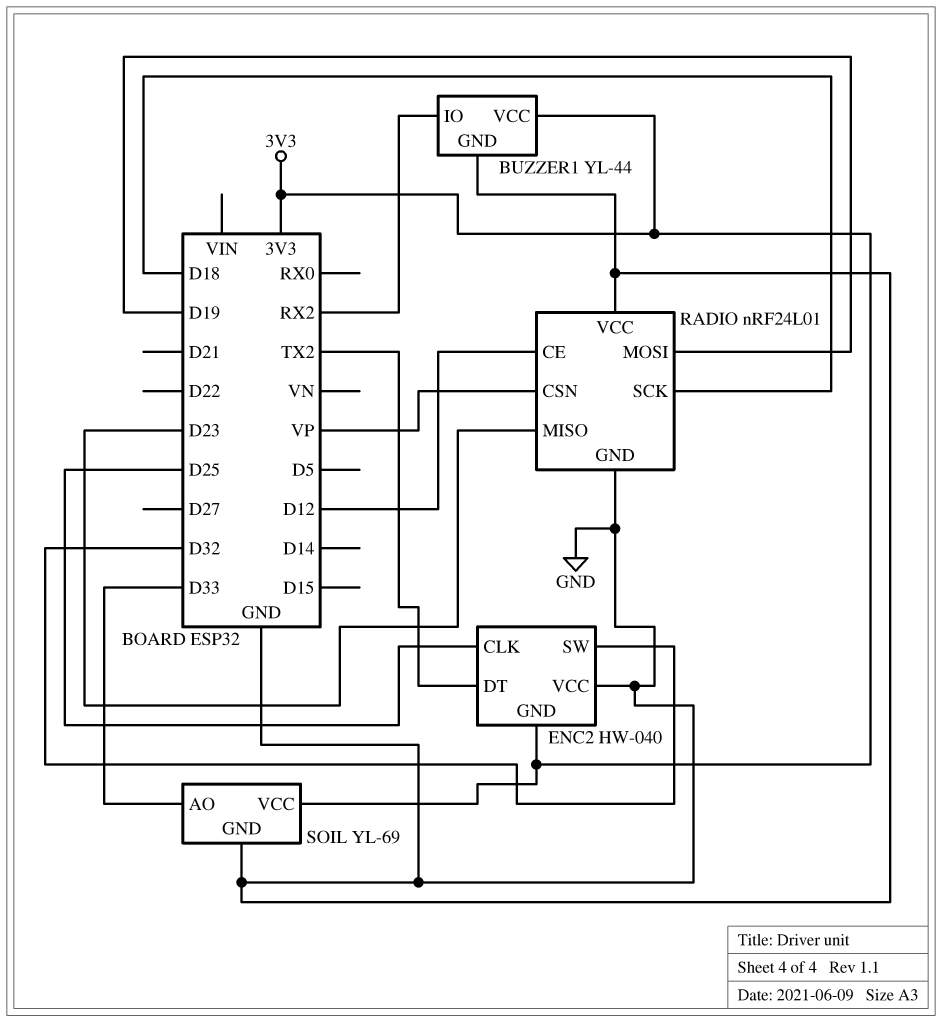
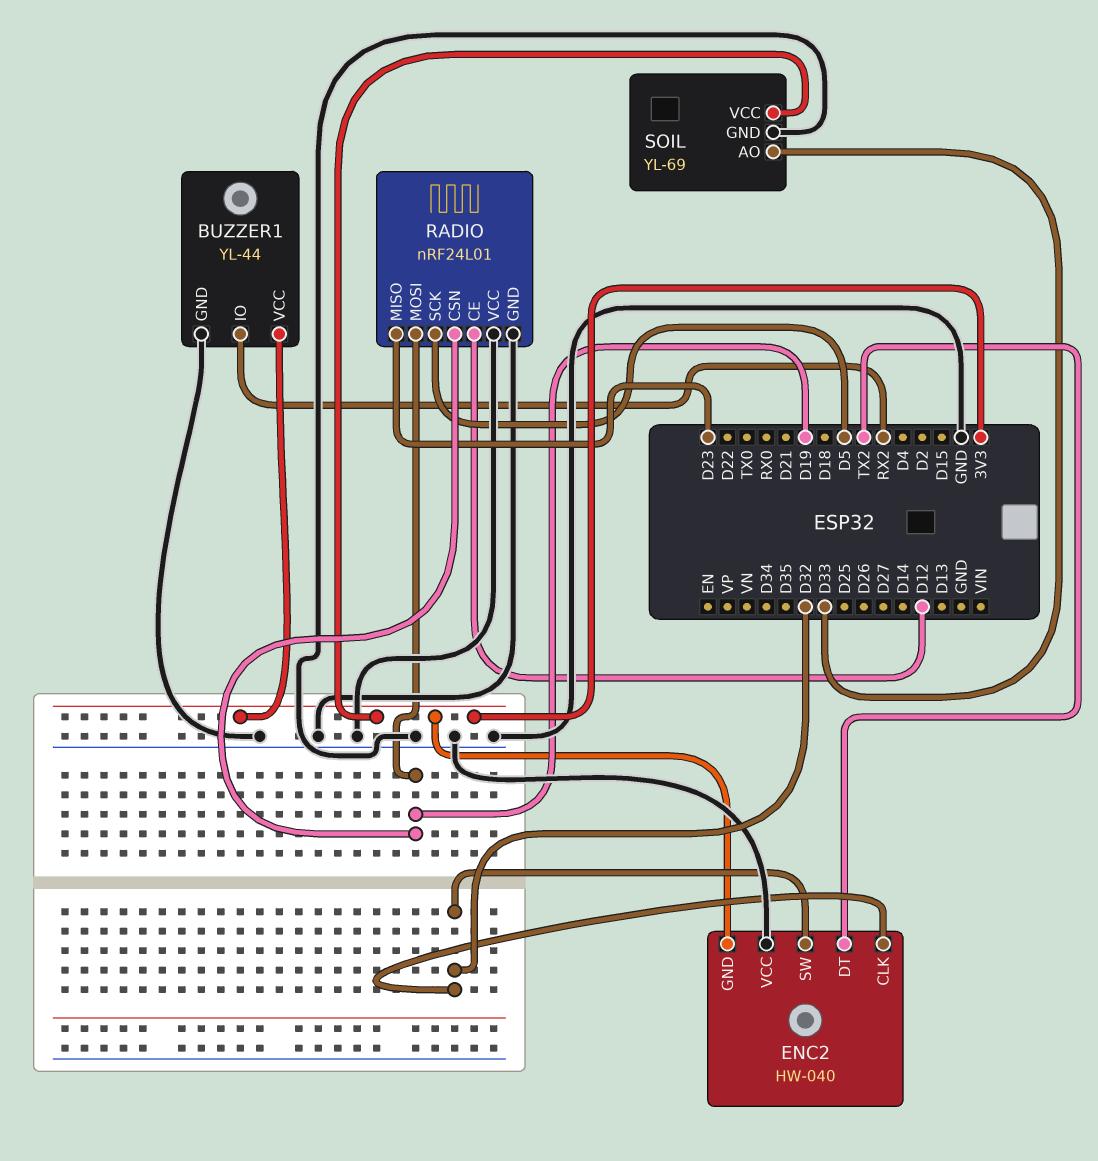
ENC2 pin CLK: D25 -> D32
RADIO pin CSN: VP -> D19
RADIO pin SCK: D18 -> D5

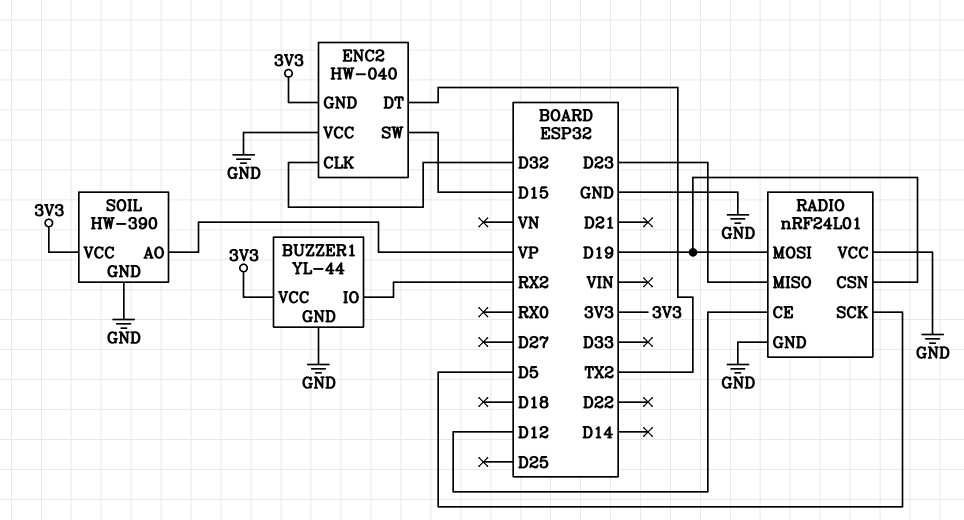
ENC2 pin SW: D32 -> D15
SOIL: YL-69 -> HW-390
SOIL pin AO: D33 -> VP

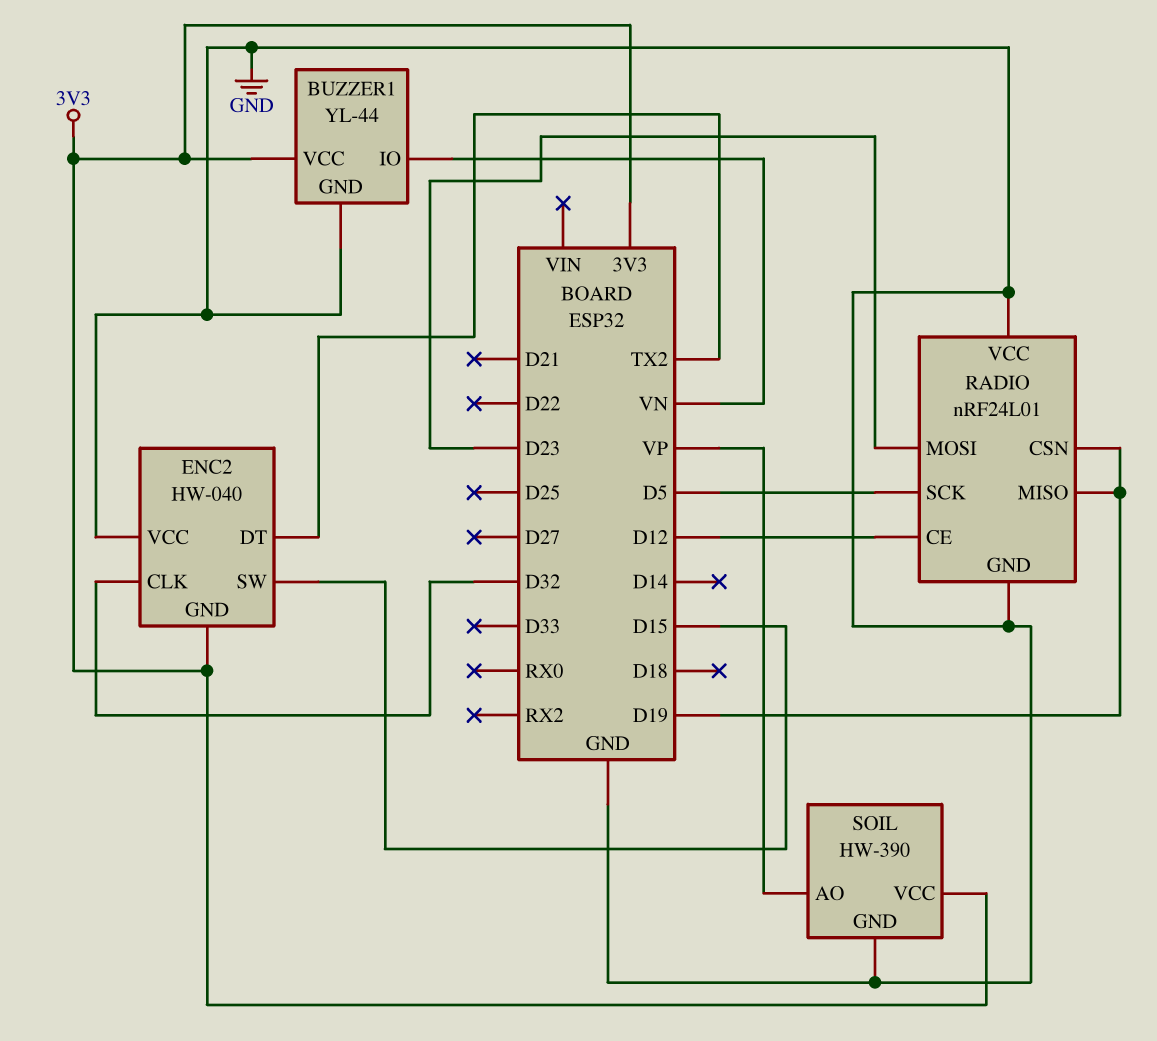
BUZZER1 pin IO: RX2 -> VN
RADIO pin MISO: D23 -> D19
RADIO pin MOSI: D19 -> D23

